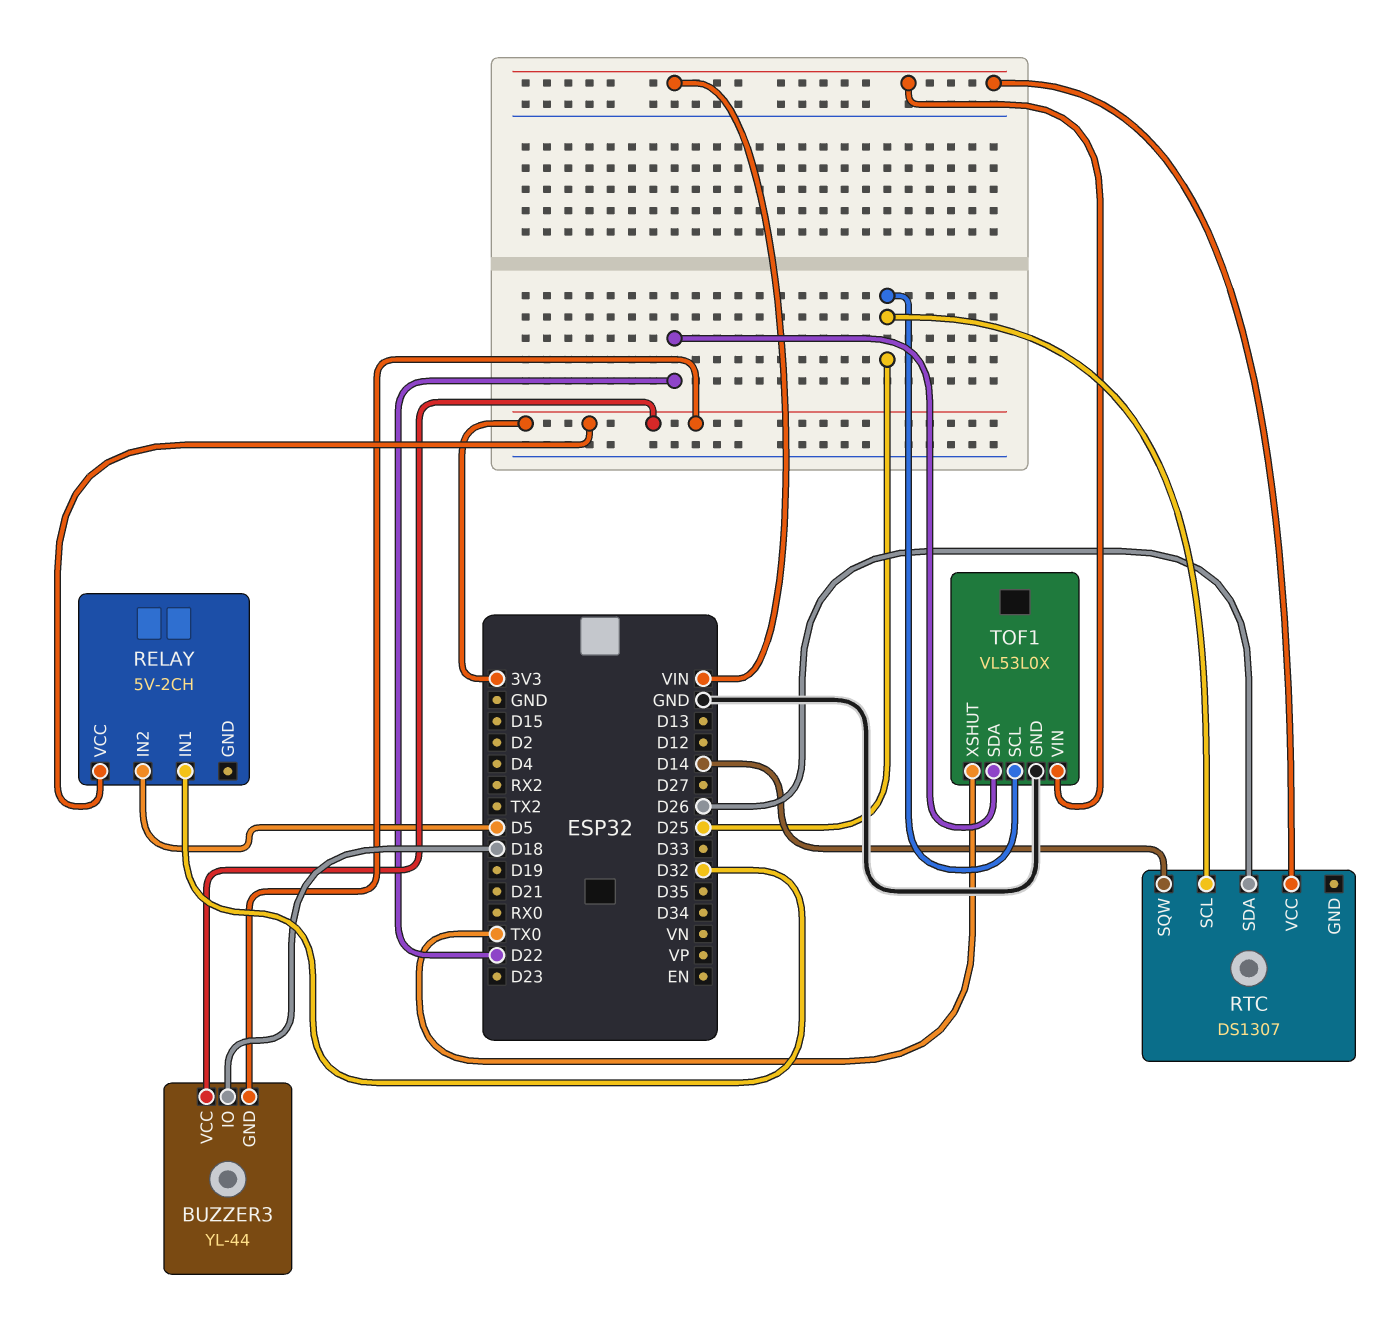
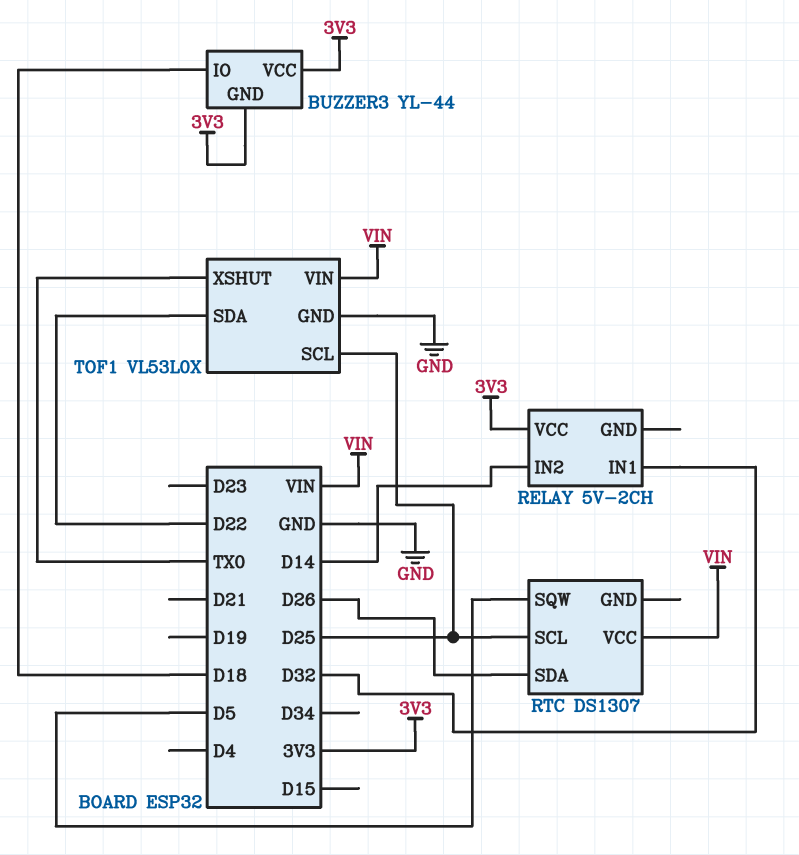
RELAY pin IN2: D5 -> D14
RTC pin SQW: D14 -> D5

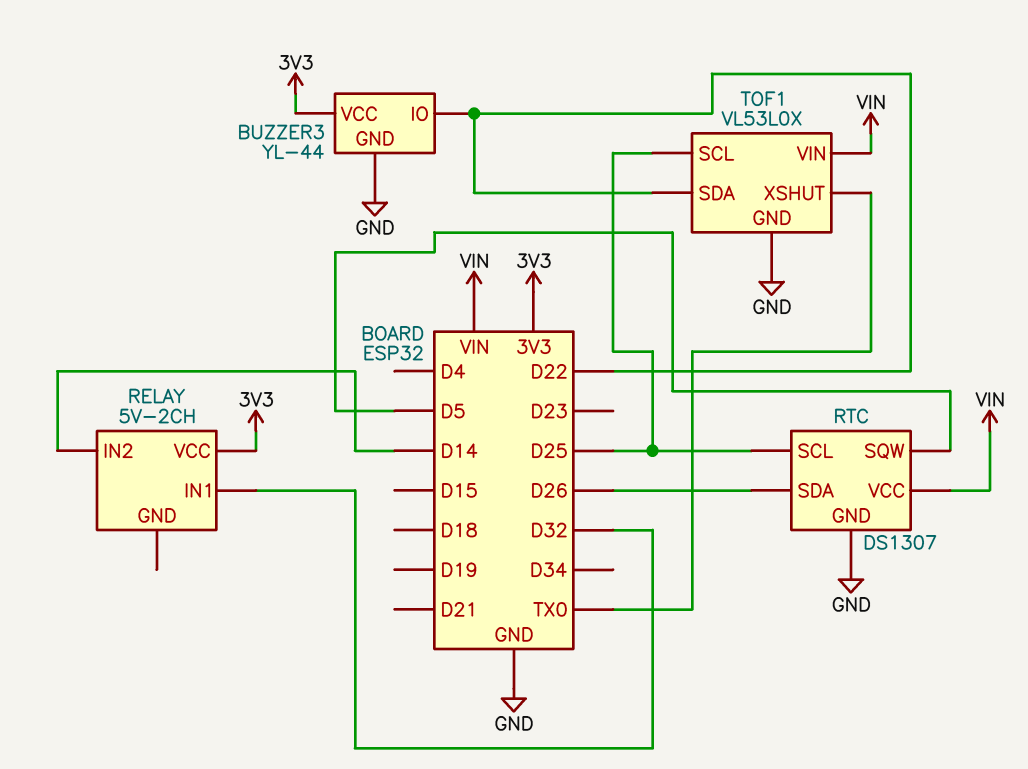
BUZZER3 pin GND: 3V3 -> GND
BUZZER3 pin IO: D18 -> D22
RTC pin GND: none -> GND

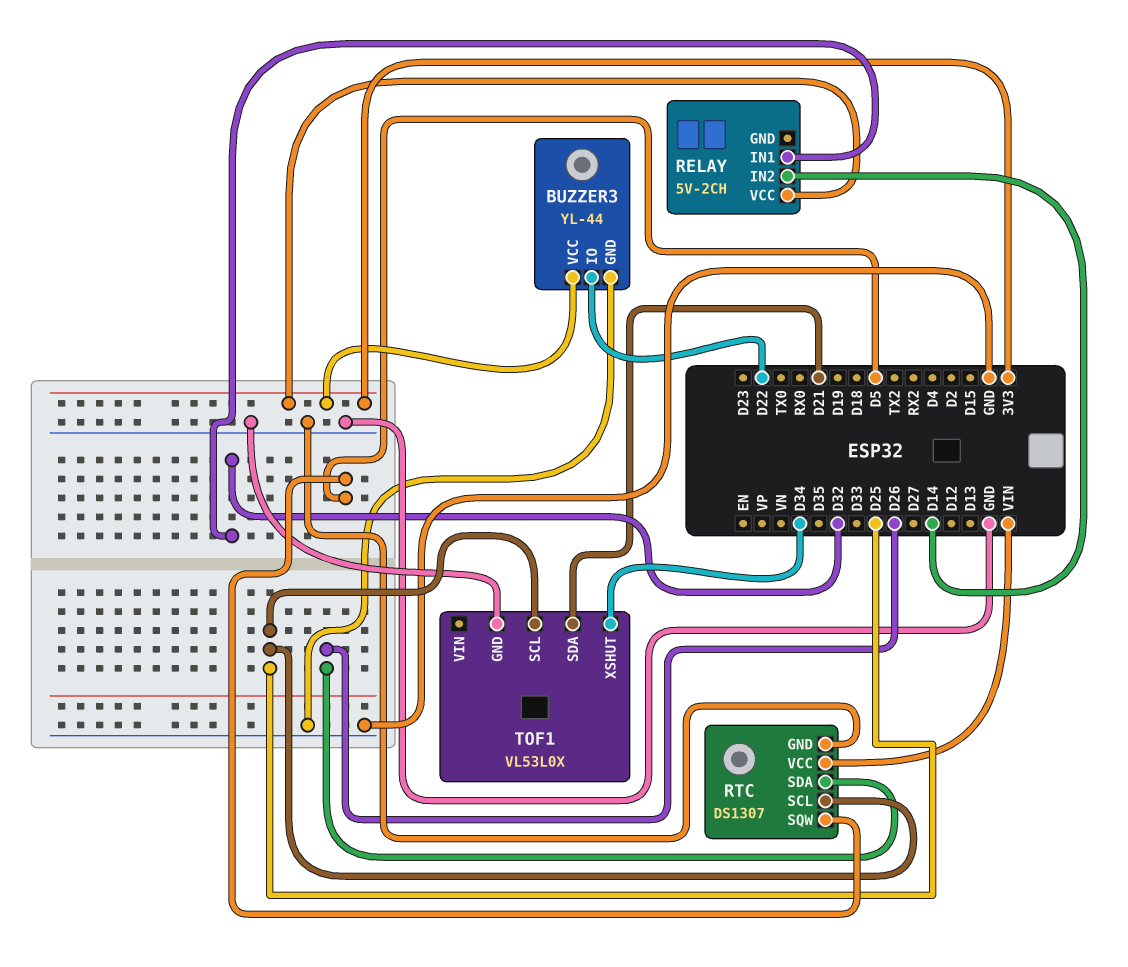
TOF1 pin SDA: D22 -> D21
TOF1 pin VIN: VIN -> none
TOF1 pin XSHUT: TX0 -> D34

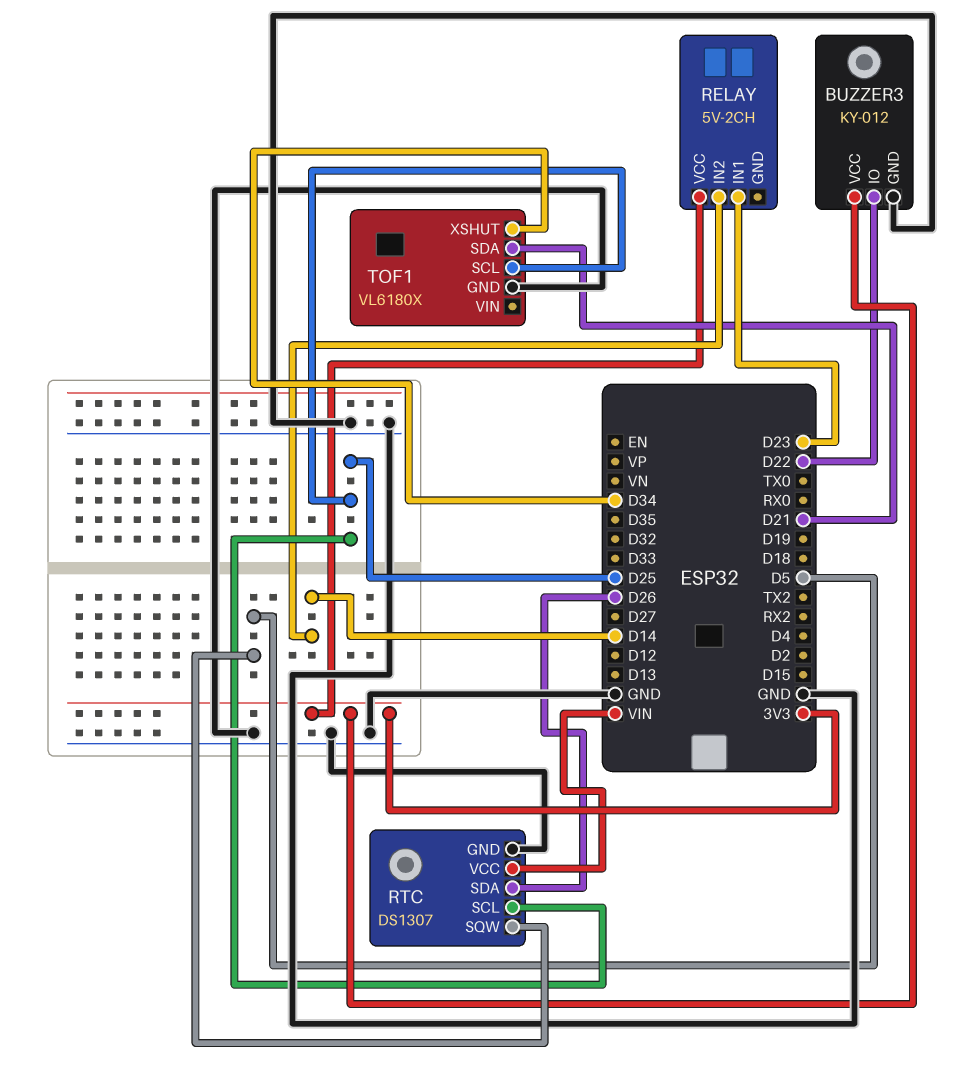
BUZZER3: YL-44 -> KY-012
RELAY pin IN1: D32 -> D23
TOF1: VL53L0X -> VL6180X

